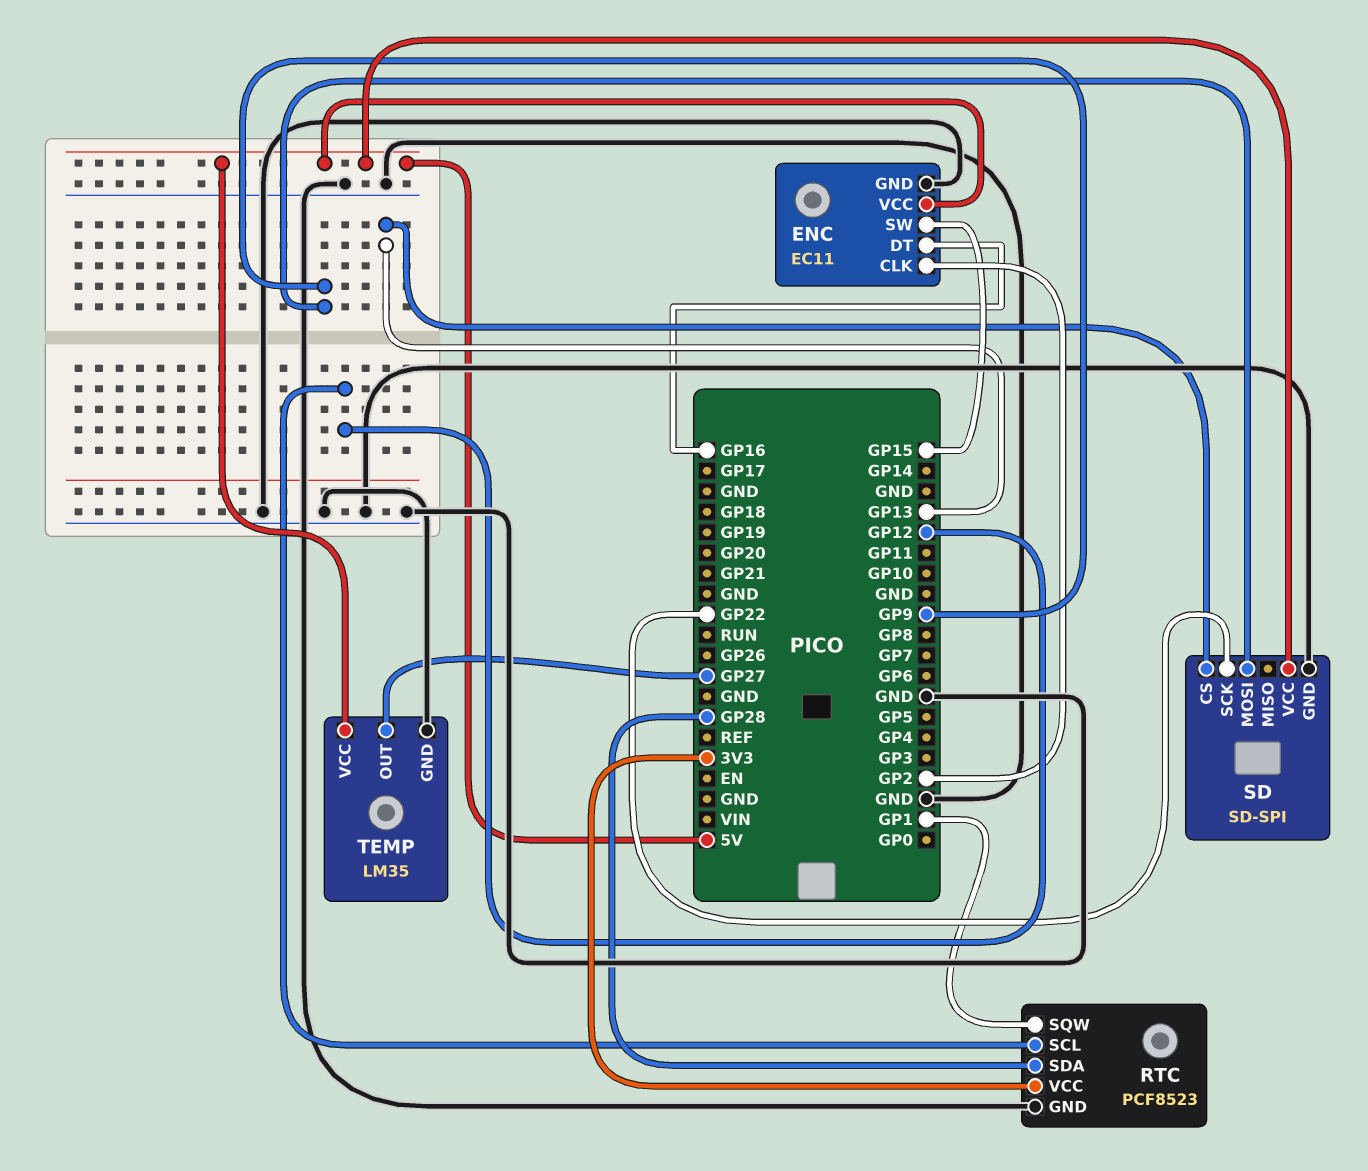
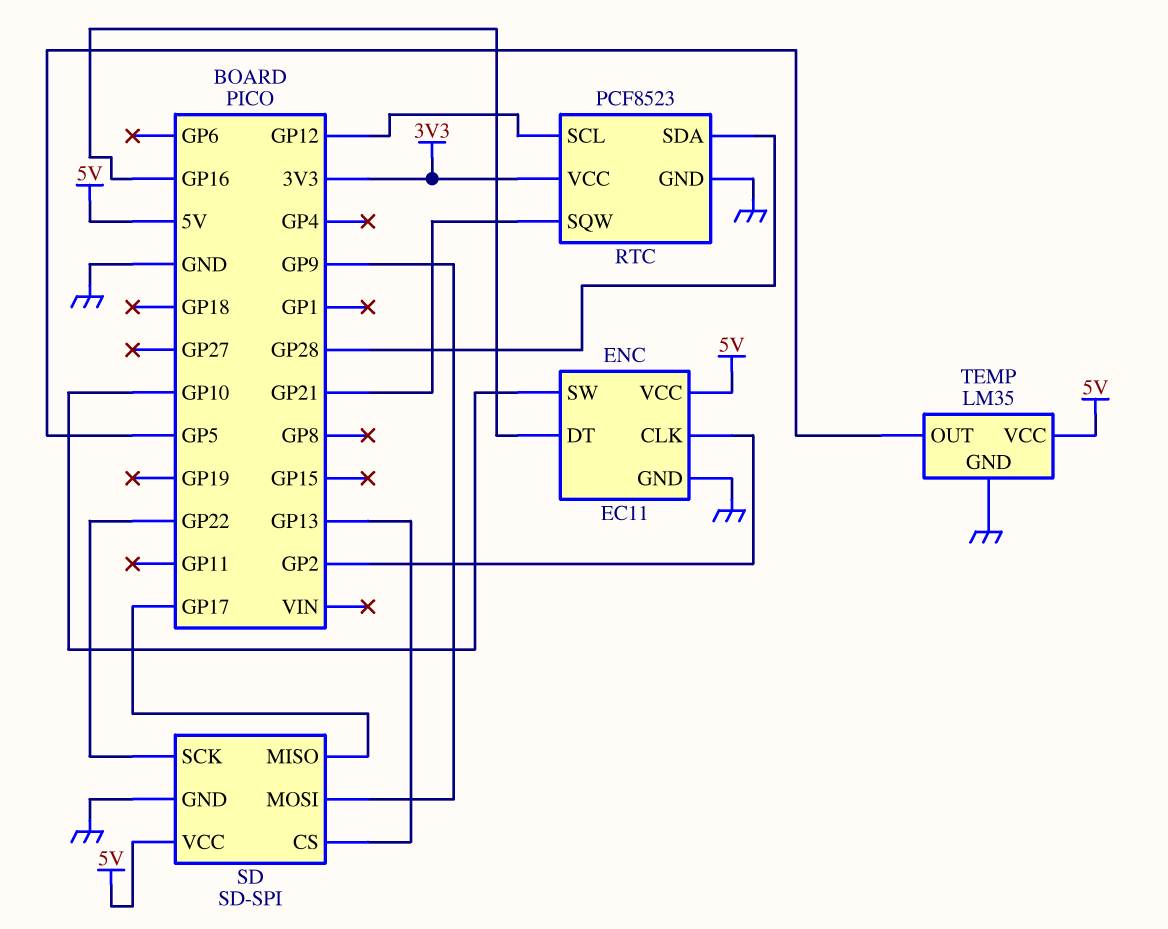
ENC pin SW: GP15 -> GP10
RTC pin SQW: GP1 -> GP21
SD pin MISO: none -> GP17
TEMP pin OUT: GP27 -> GP5

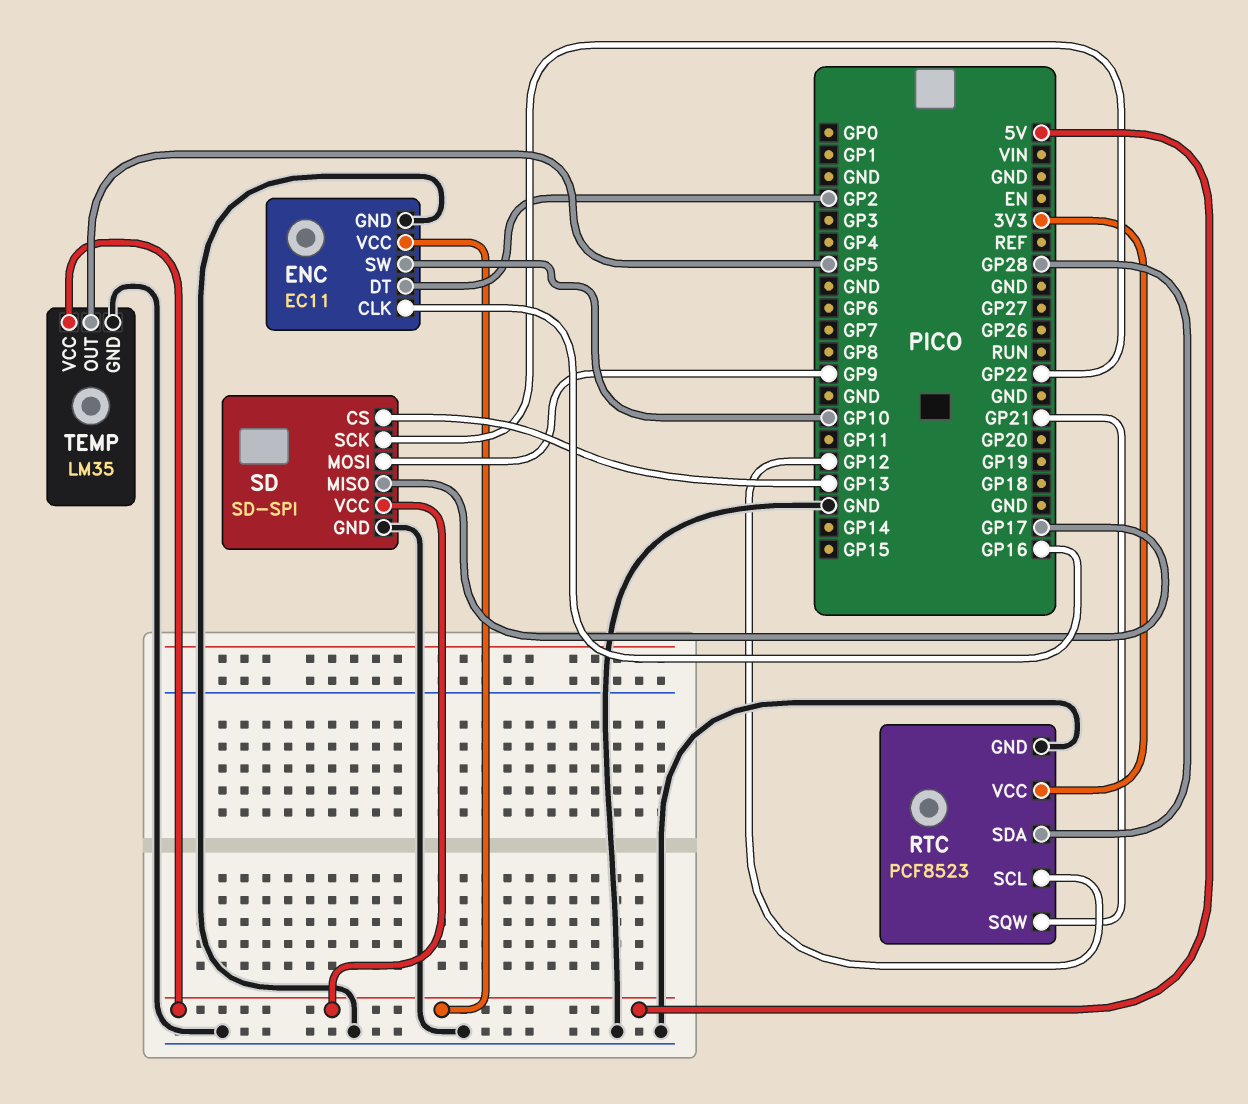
ENC pin CLK: GP2 -> GP16
ENC pin DT: GP16 -> GP2

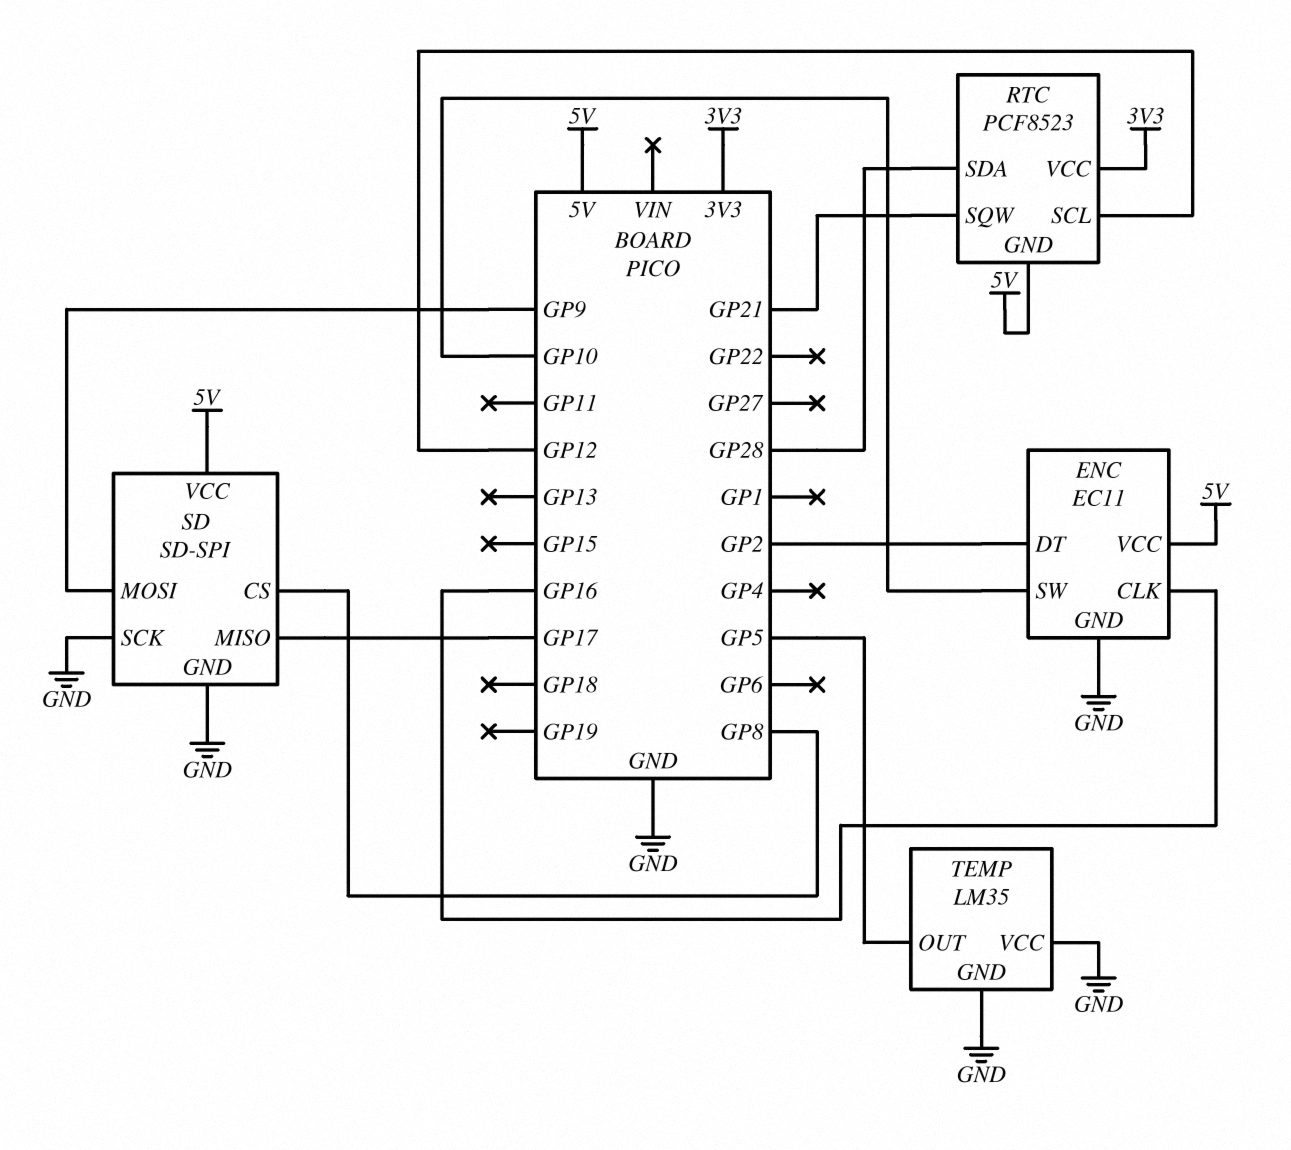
RTC pin GND: GND -> 5V
SD pin CS: GP13 -> GP8
SD pin SCK: GP22 -> GND
TEMP pin VCC: 5V -> GND

